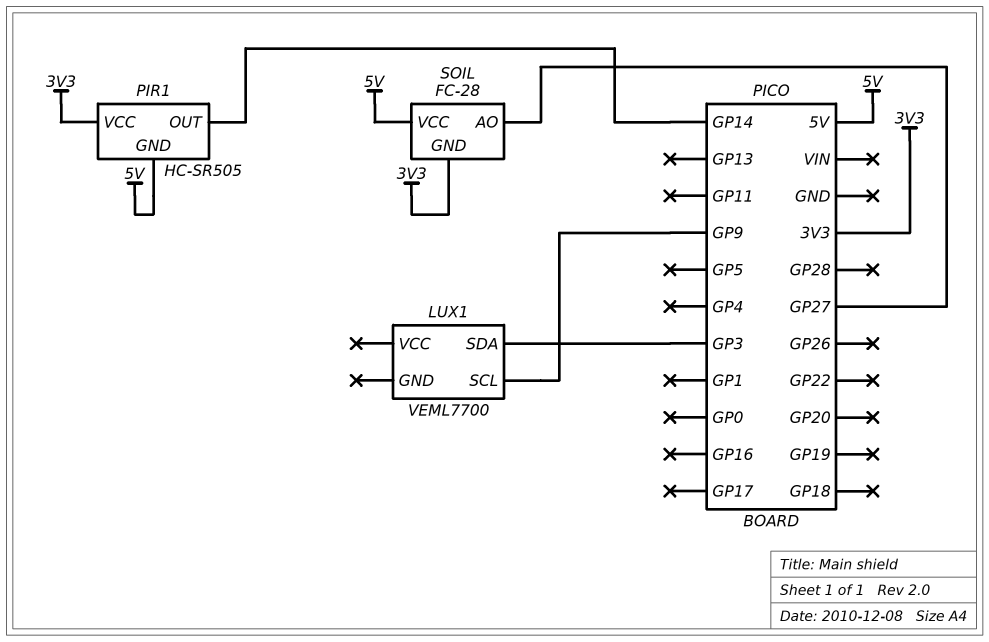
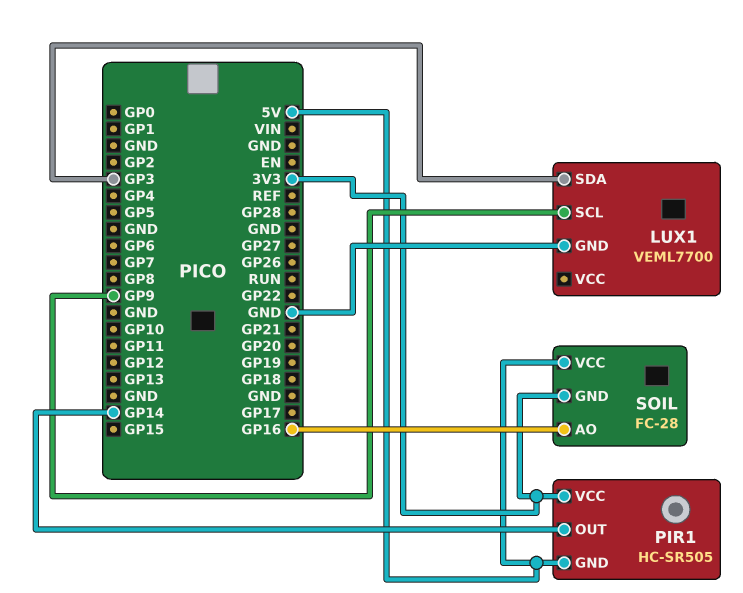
LUX1 pin GND: none -> GND
SOIL pin AO: GP27 -> GP16

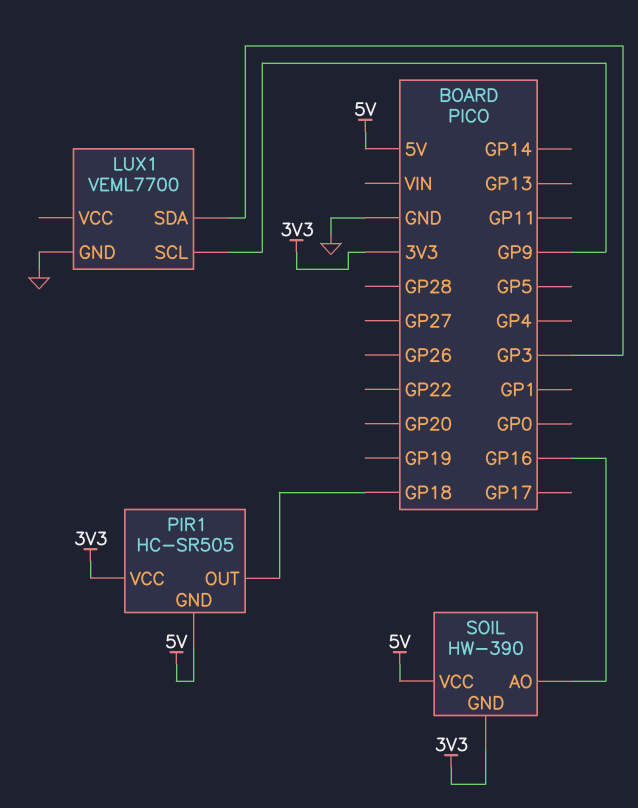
PIR1 pin OUT: GP14 -> GP18
SOIL: FC-28 -> HW-390

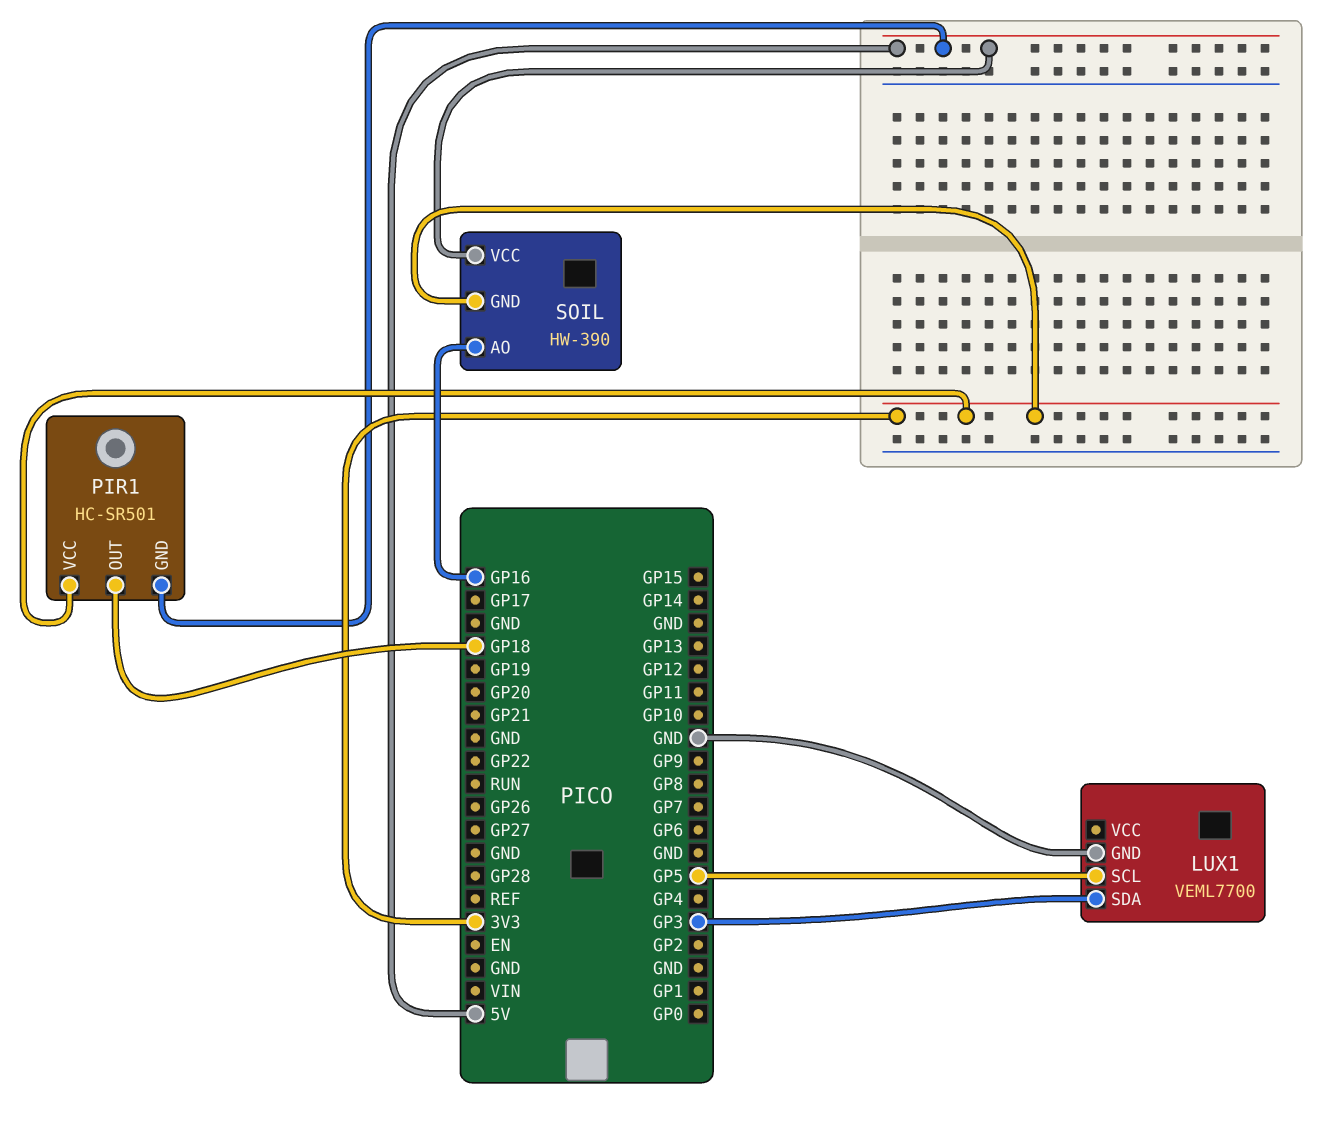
LUX1 pin SCL: GP9 -> GP5
PIR1: HC-SR505 -> HC-SR501

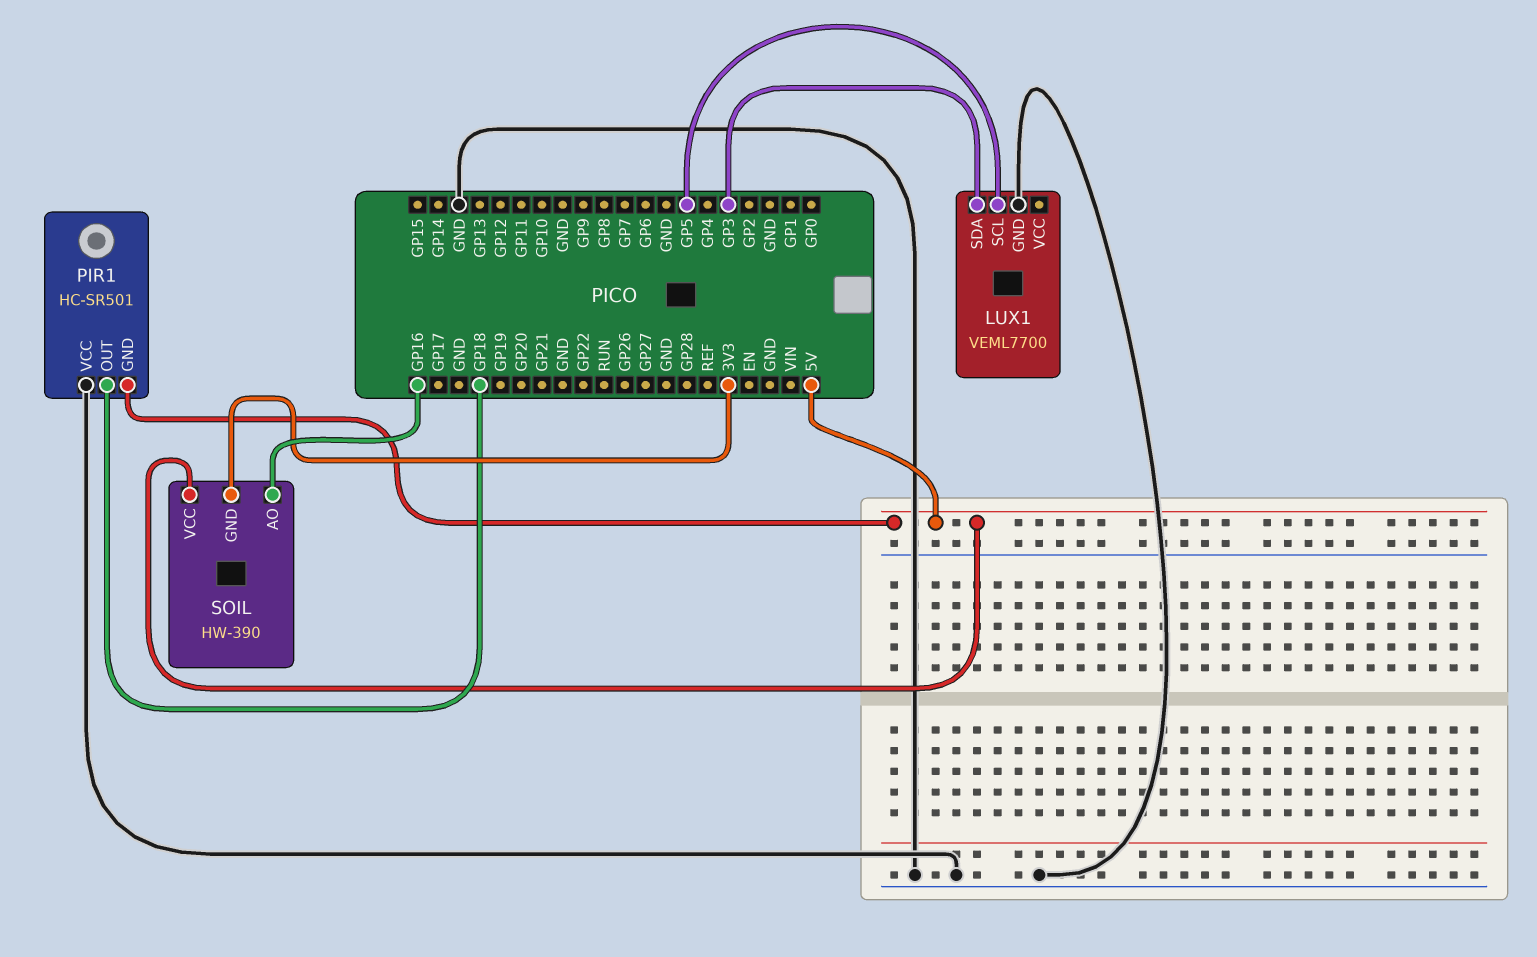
PIR1 pin VCC: 3V3 -> GND

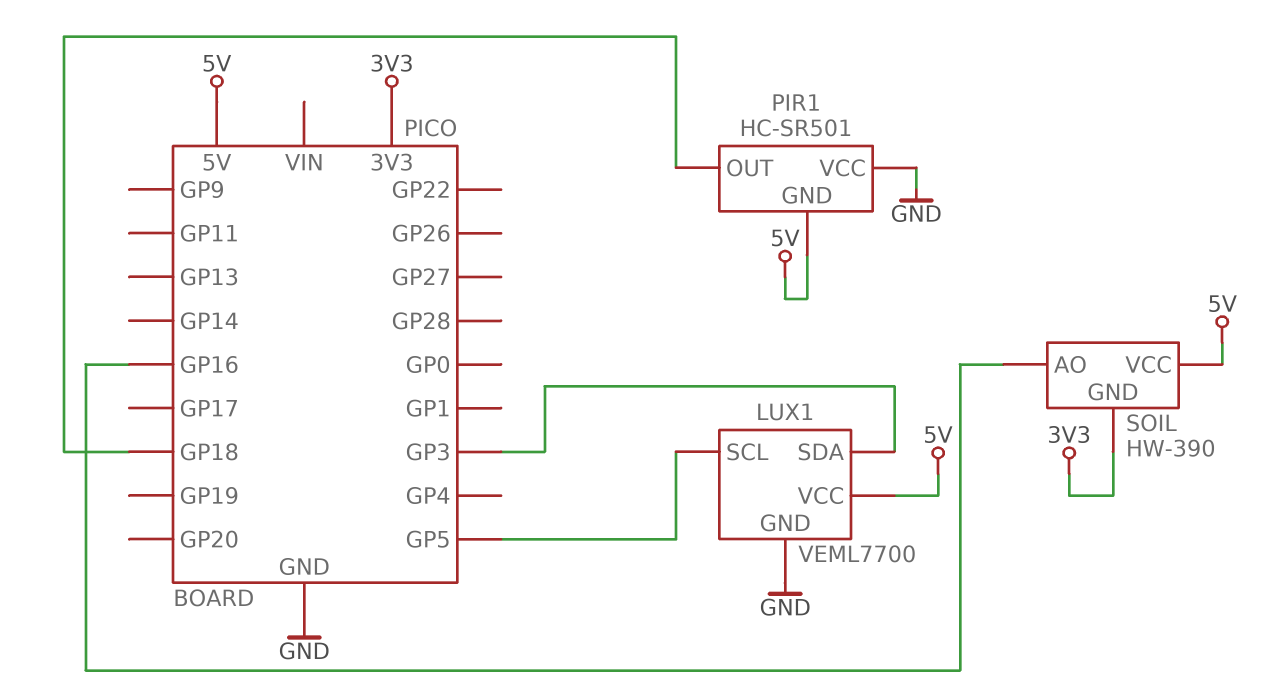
LUX1 pin VCC: none -> 5V

